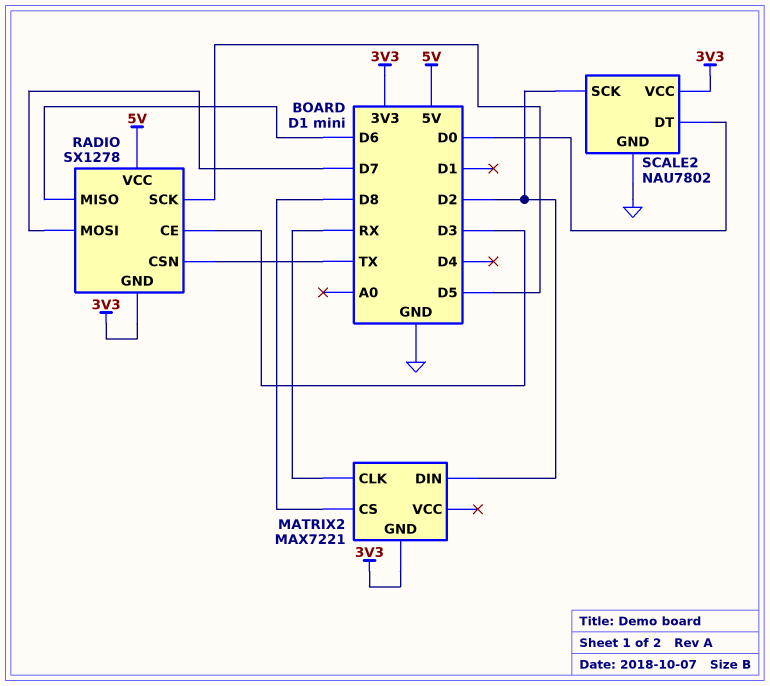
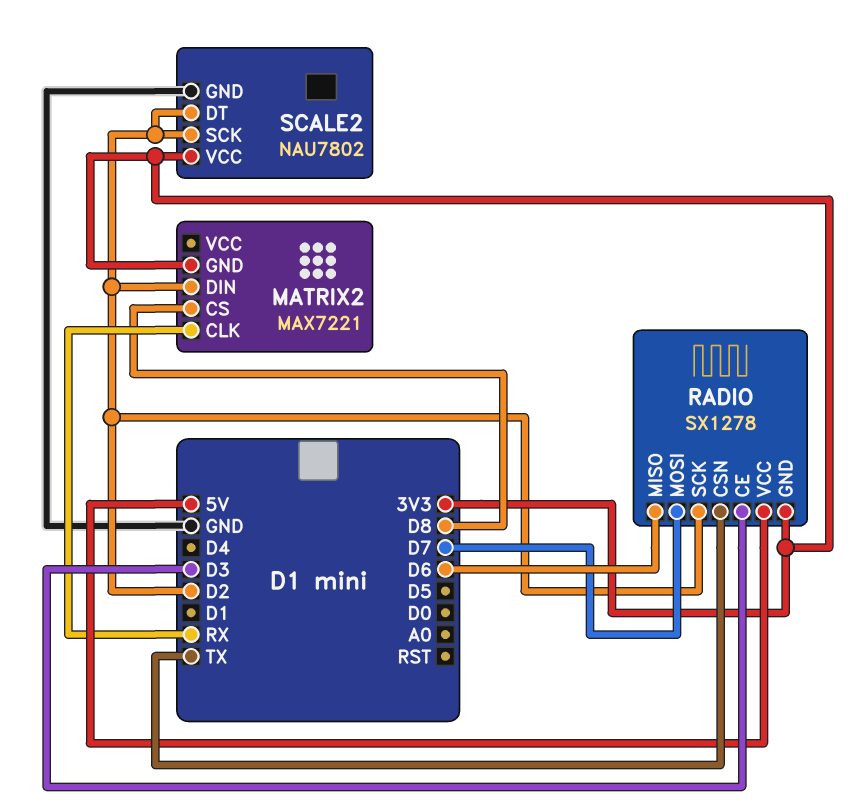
RADIO pin SCK: D5 -> D2
SCALE2 pin DT: D0 -> D2

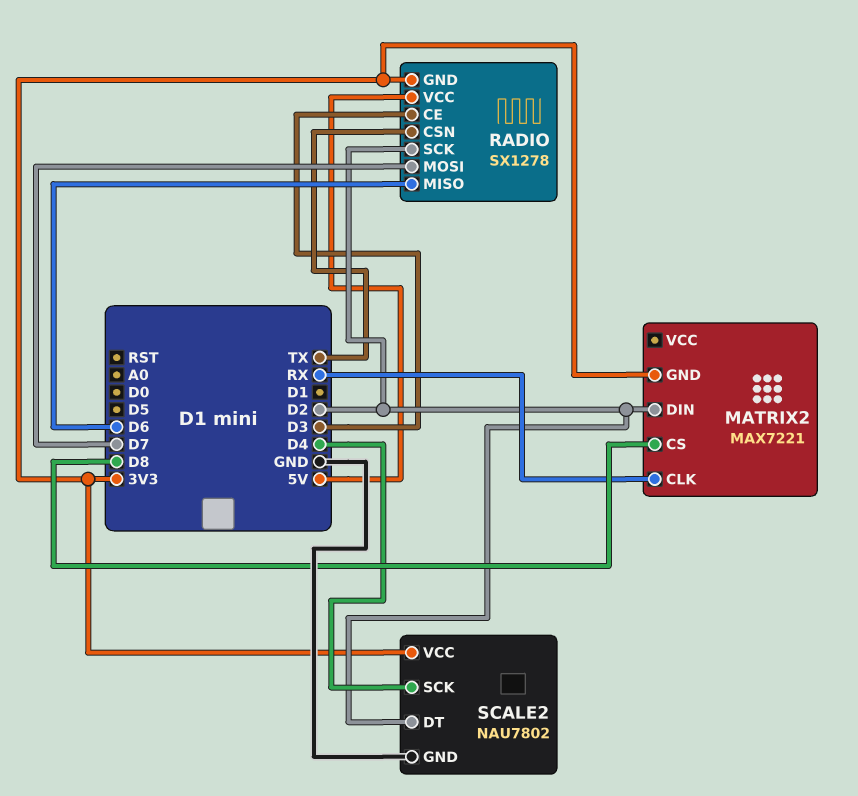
SCALE2 pin SCK: D2 -> D4

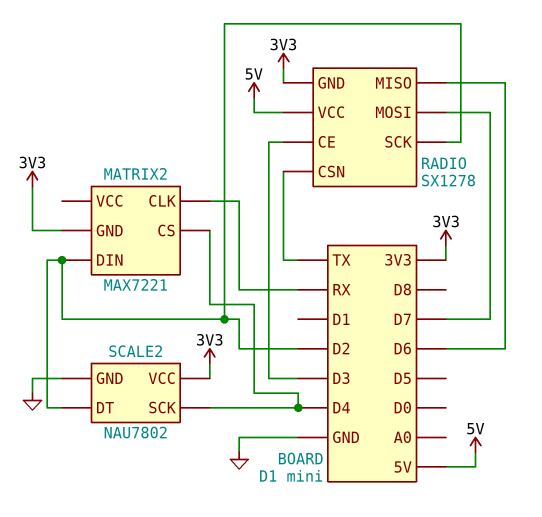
MATRIX2 pin CS: D8 -> D4

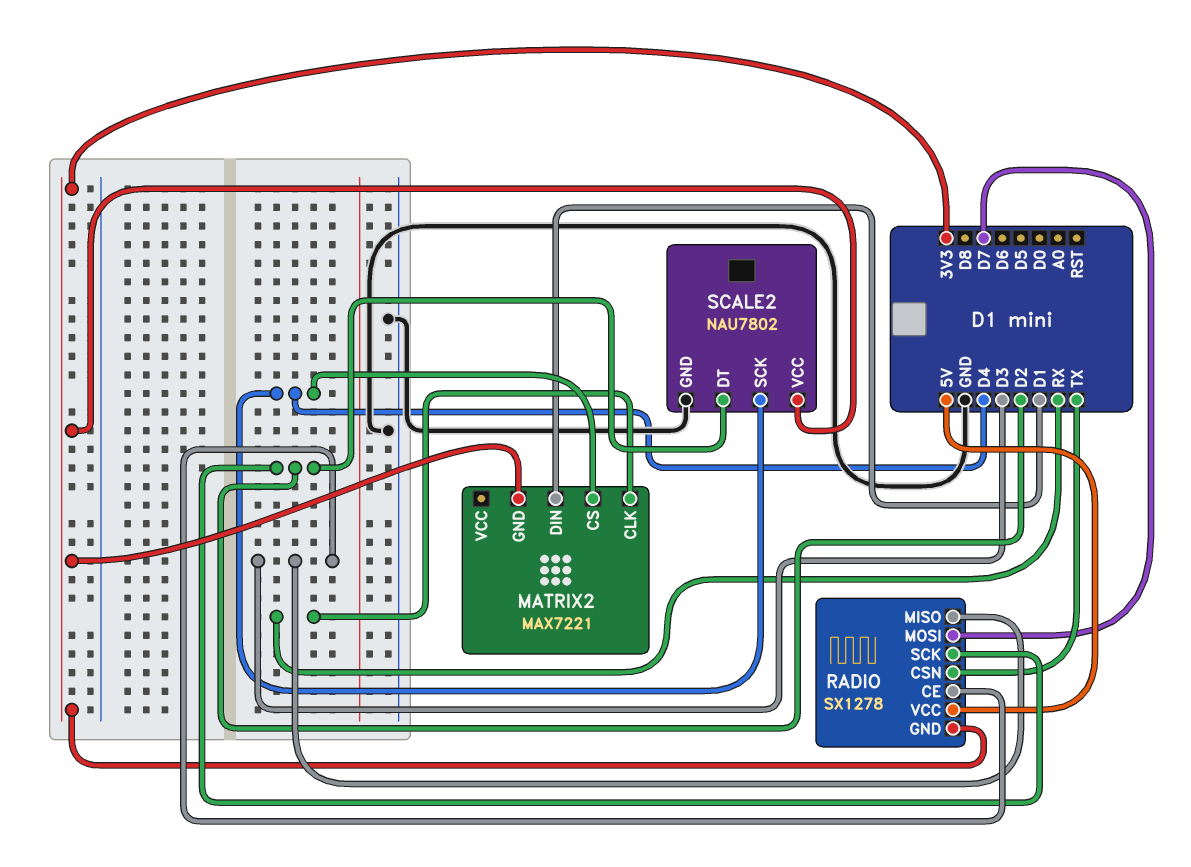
MATRIX2 pin DIN: D2 -> D1
RADIO pin MISO: D6 -> D3

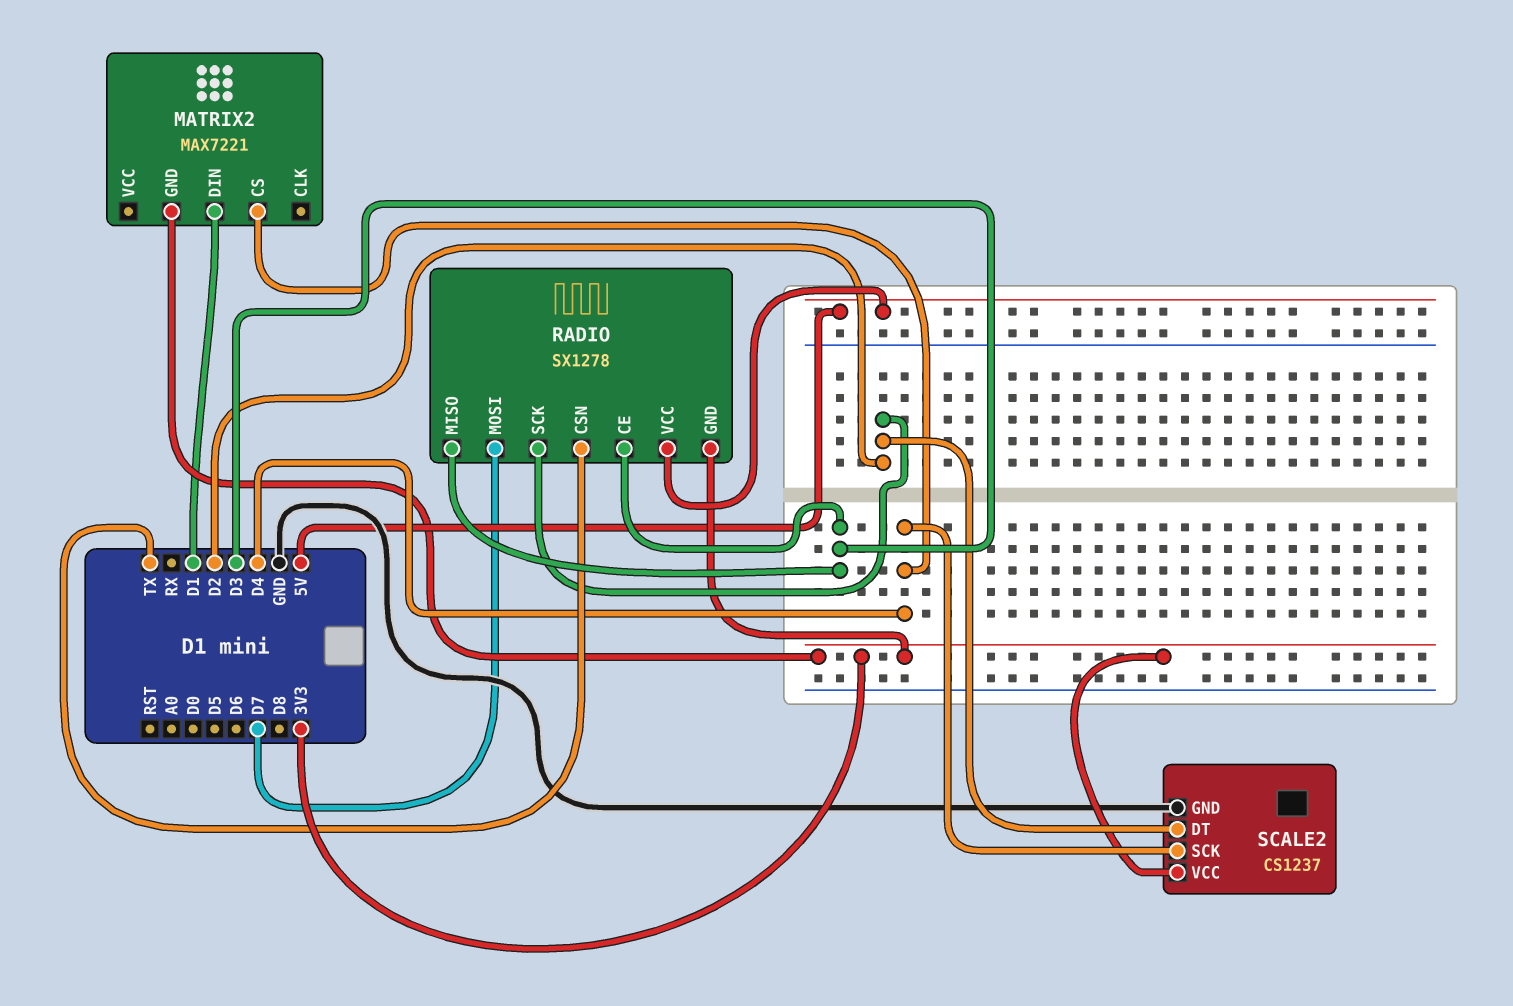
MATRIX2 pin CLK: RX -> none
SCALE2: NAU7802 -> CS1237

